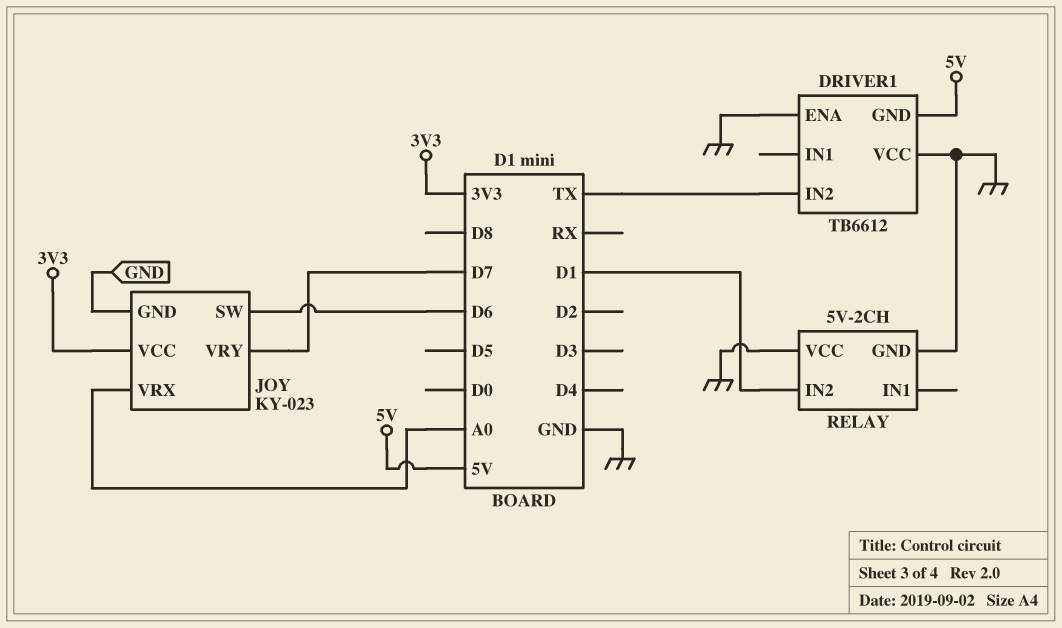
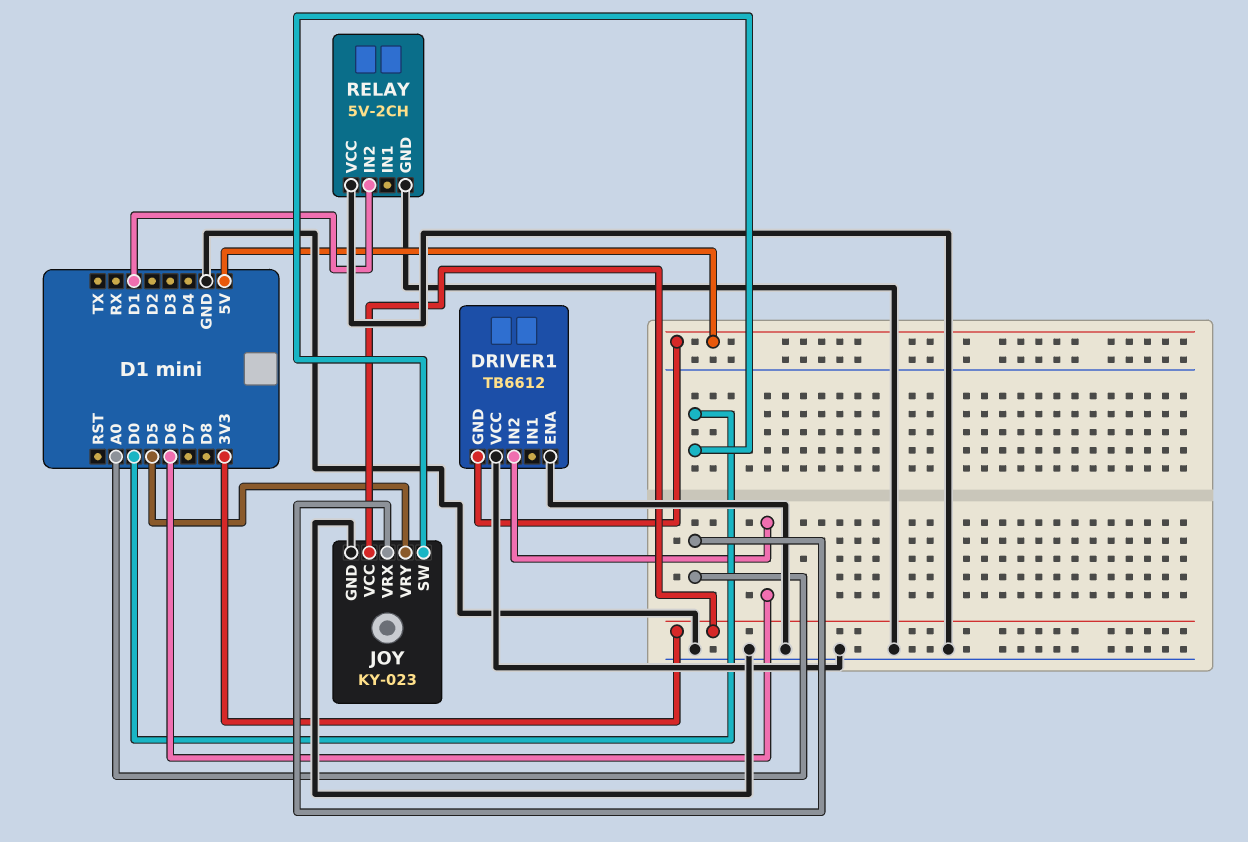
DRIVER1 pin IN2: TX -> D6
JOY pin SW: D6 -> D0
JOY pin VRY: D7 -> D5

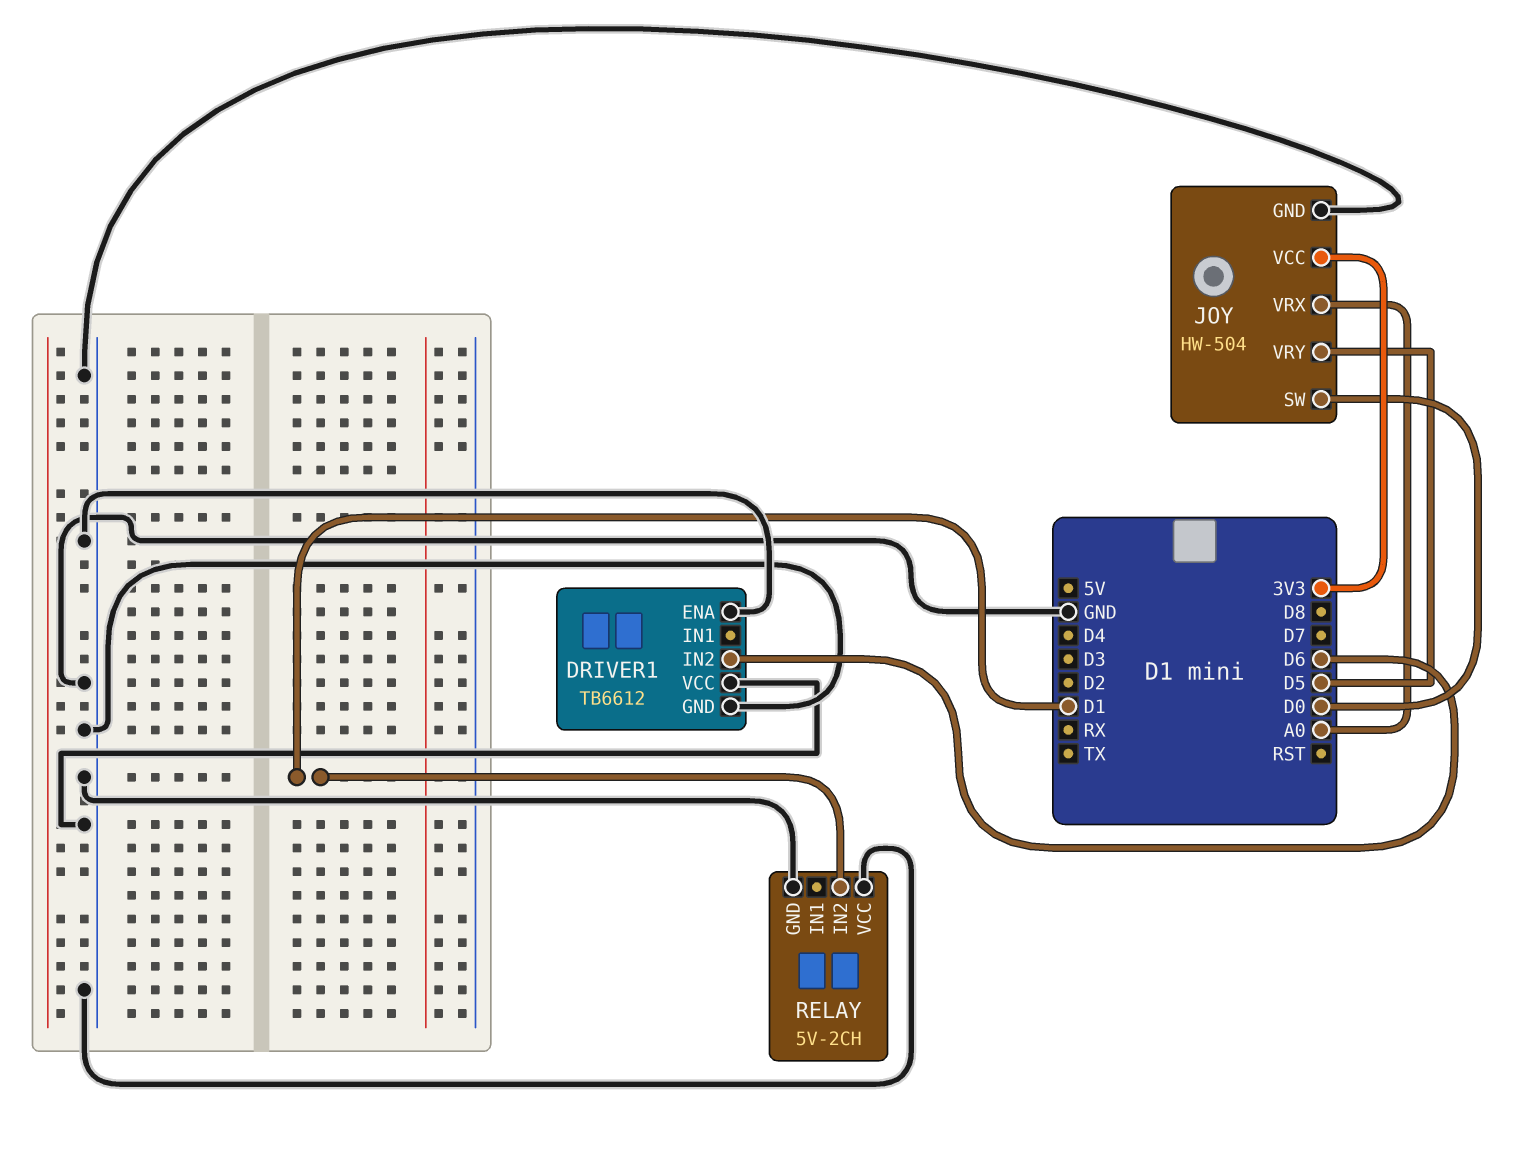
DRIVER1 pin GND: 5V -> GND
JOY: KY-023 -> HW-504

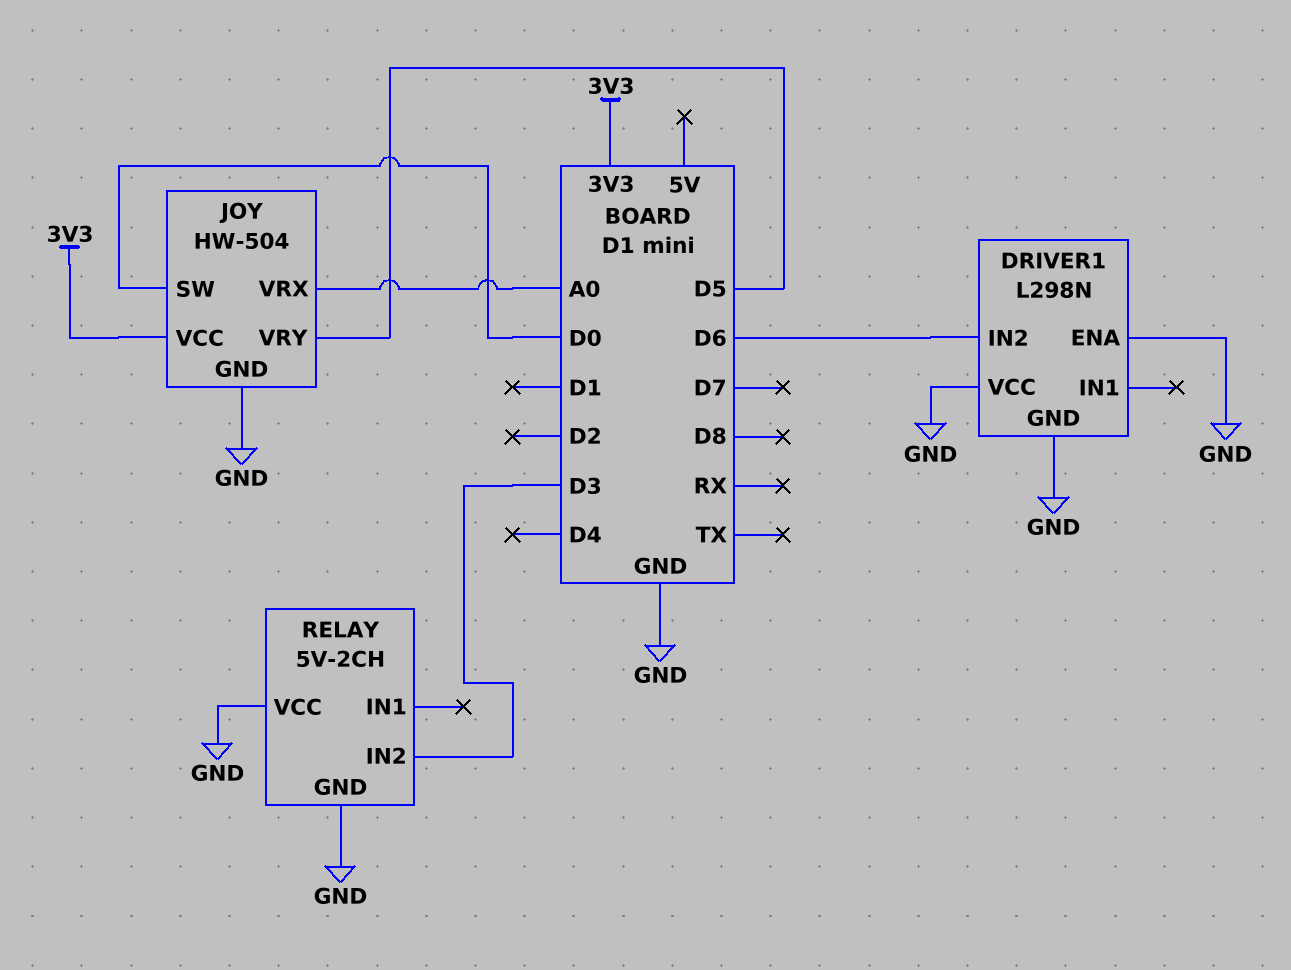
DRIVER1: TB6612 -> L298N
RELAY pin IN2: D1 -> D3

